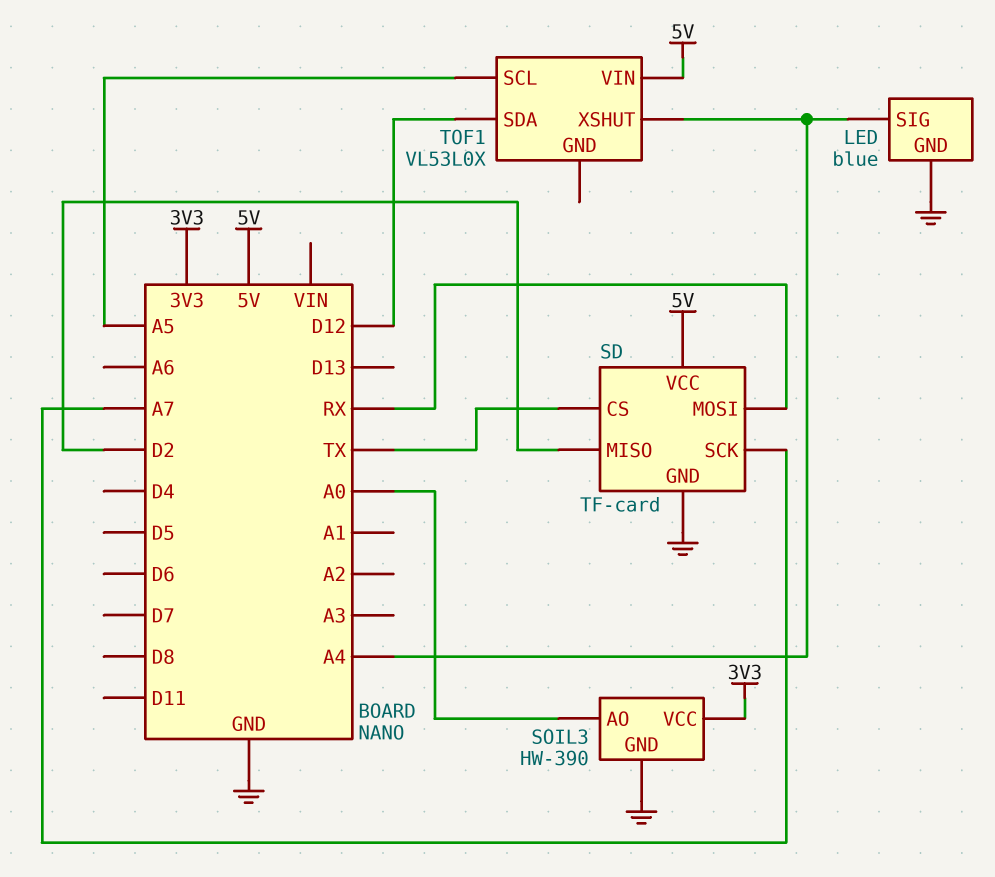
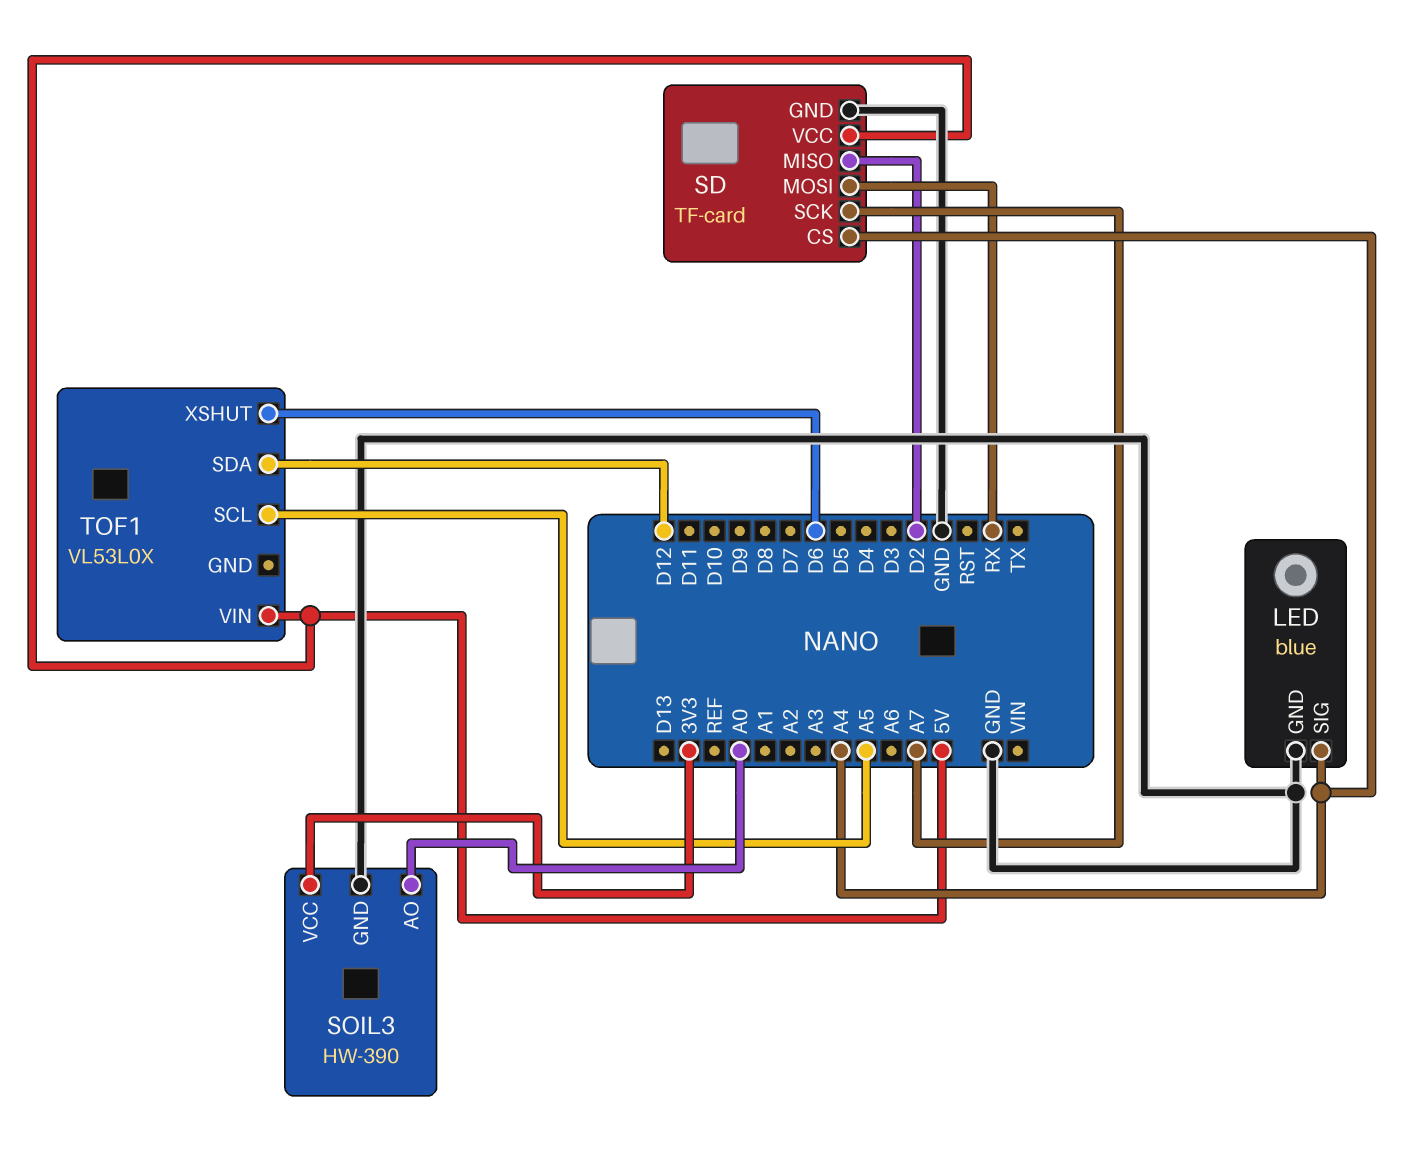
SD pin CS: TX -> A4
TOF1 pin XSHUT: A4 -> D6

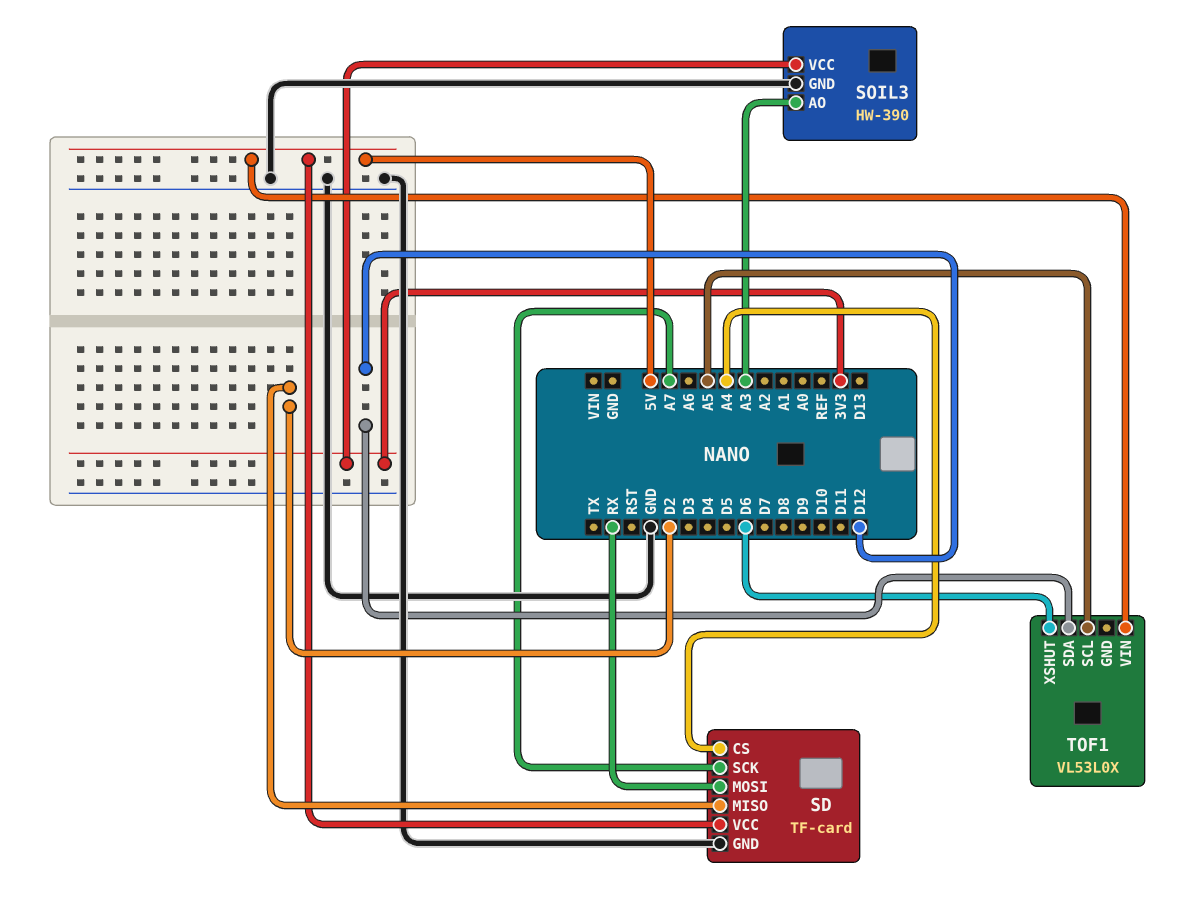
LED: blue -> none
LED pin GND: GND -> none
LED pin SIG: A4 -> none
SOIL3 pin AO: A0 -> A3

